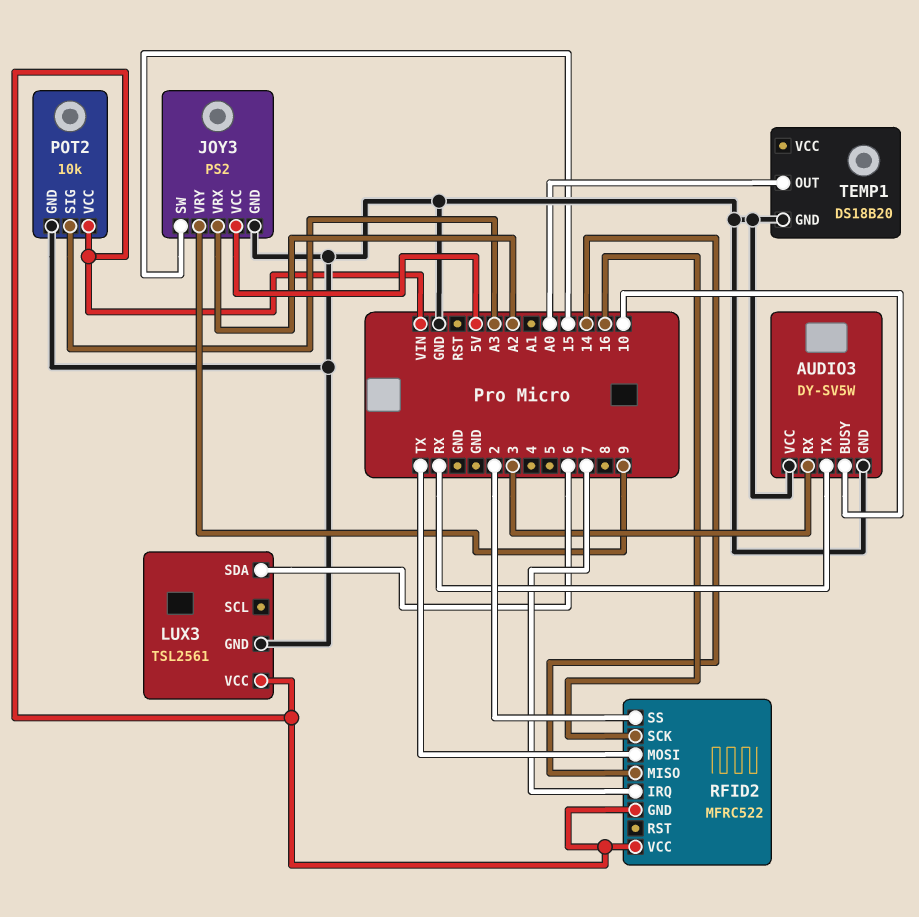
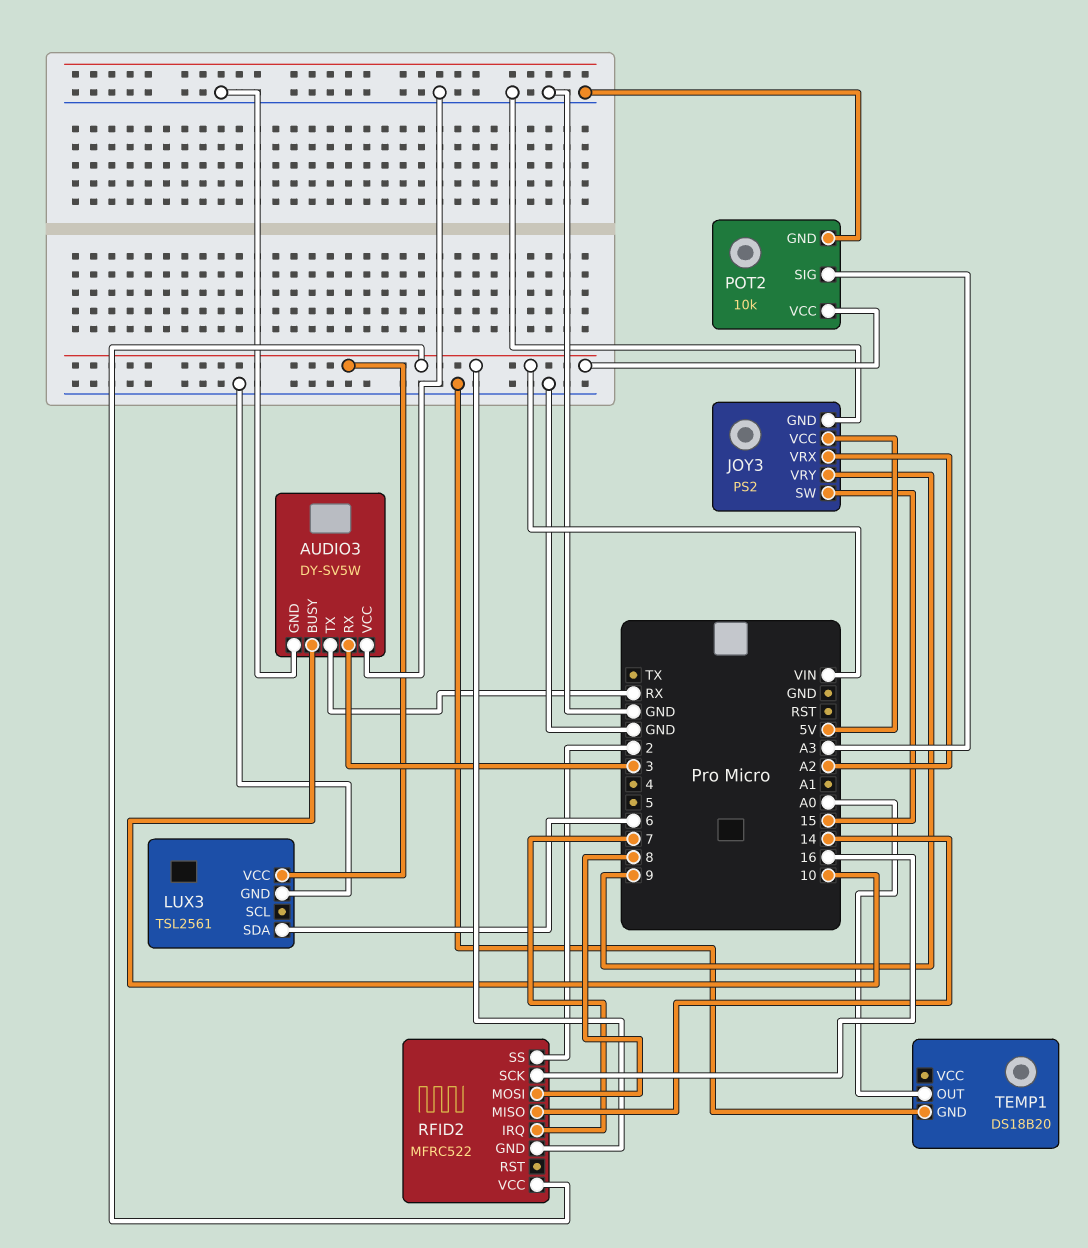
RFID2 pin MOSI: TX -> 8

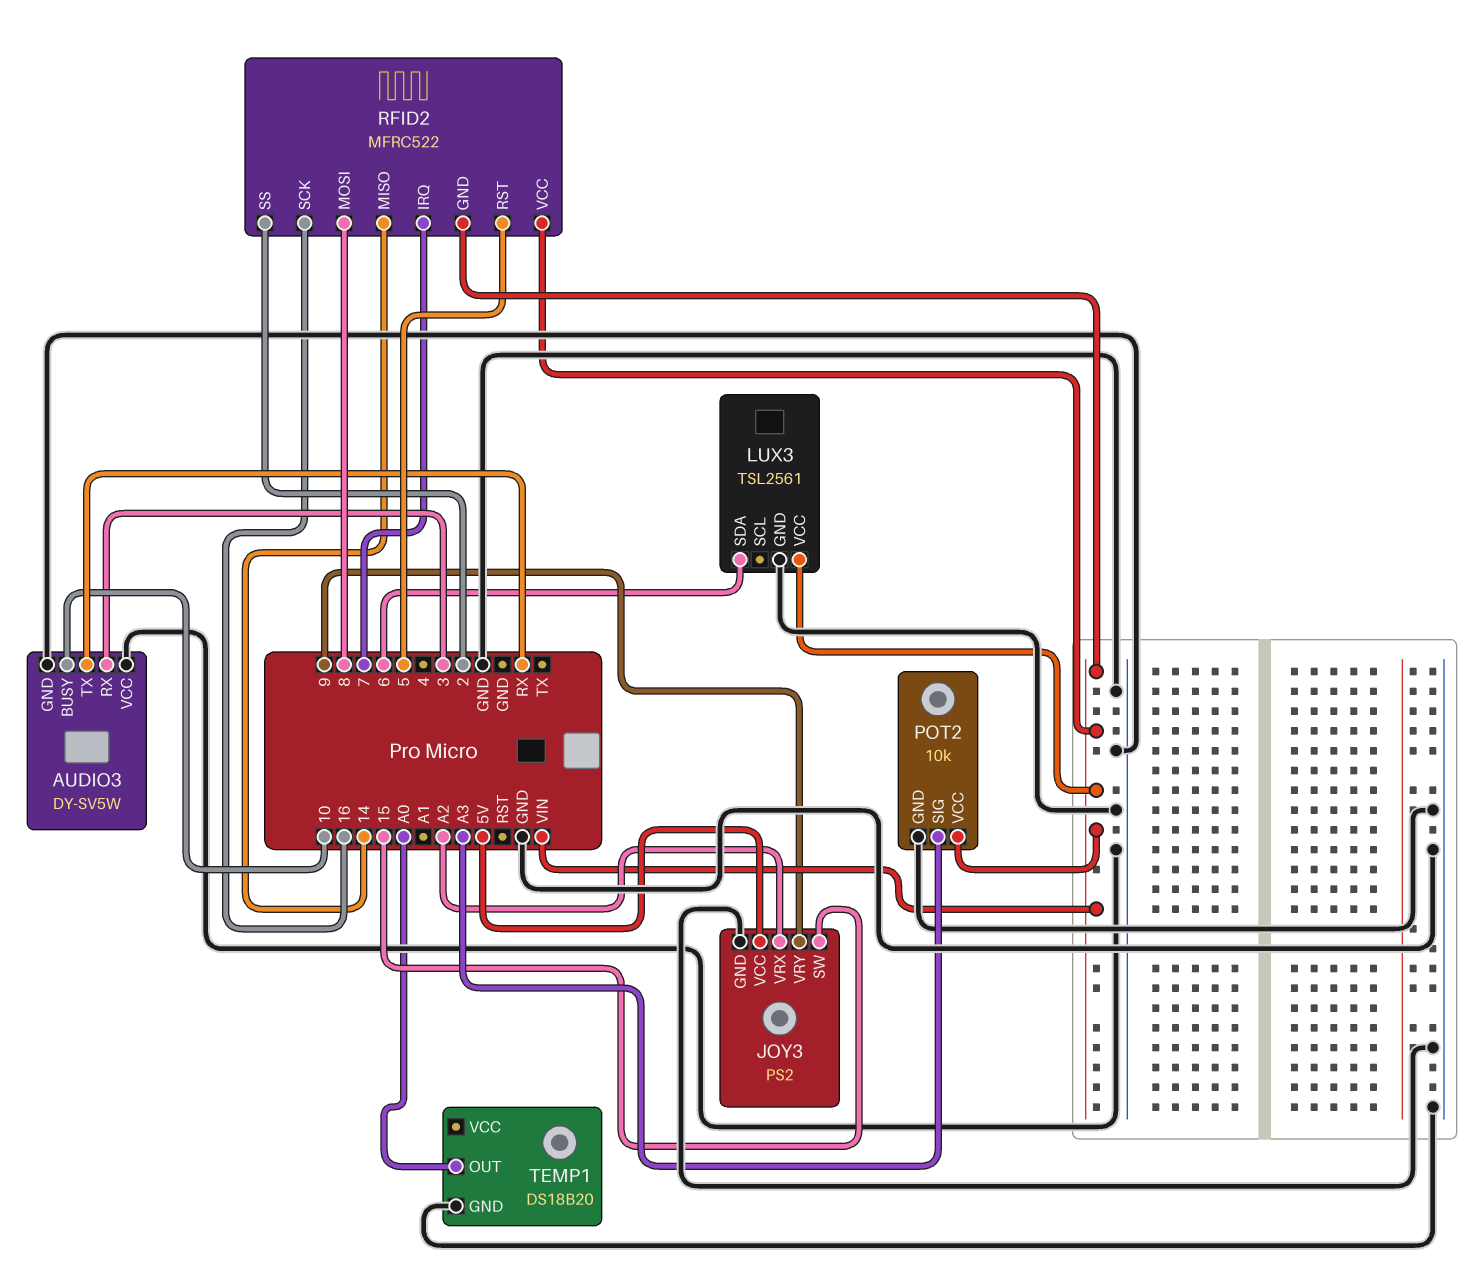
RFID2 pin RST: none -> 5

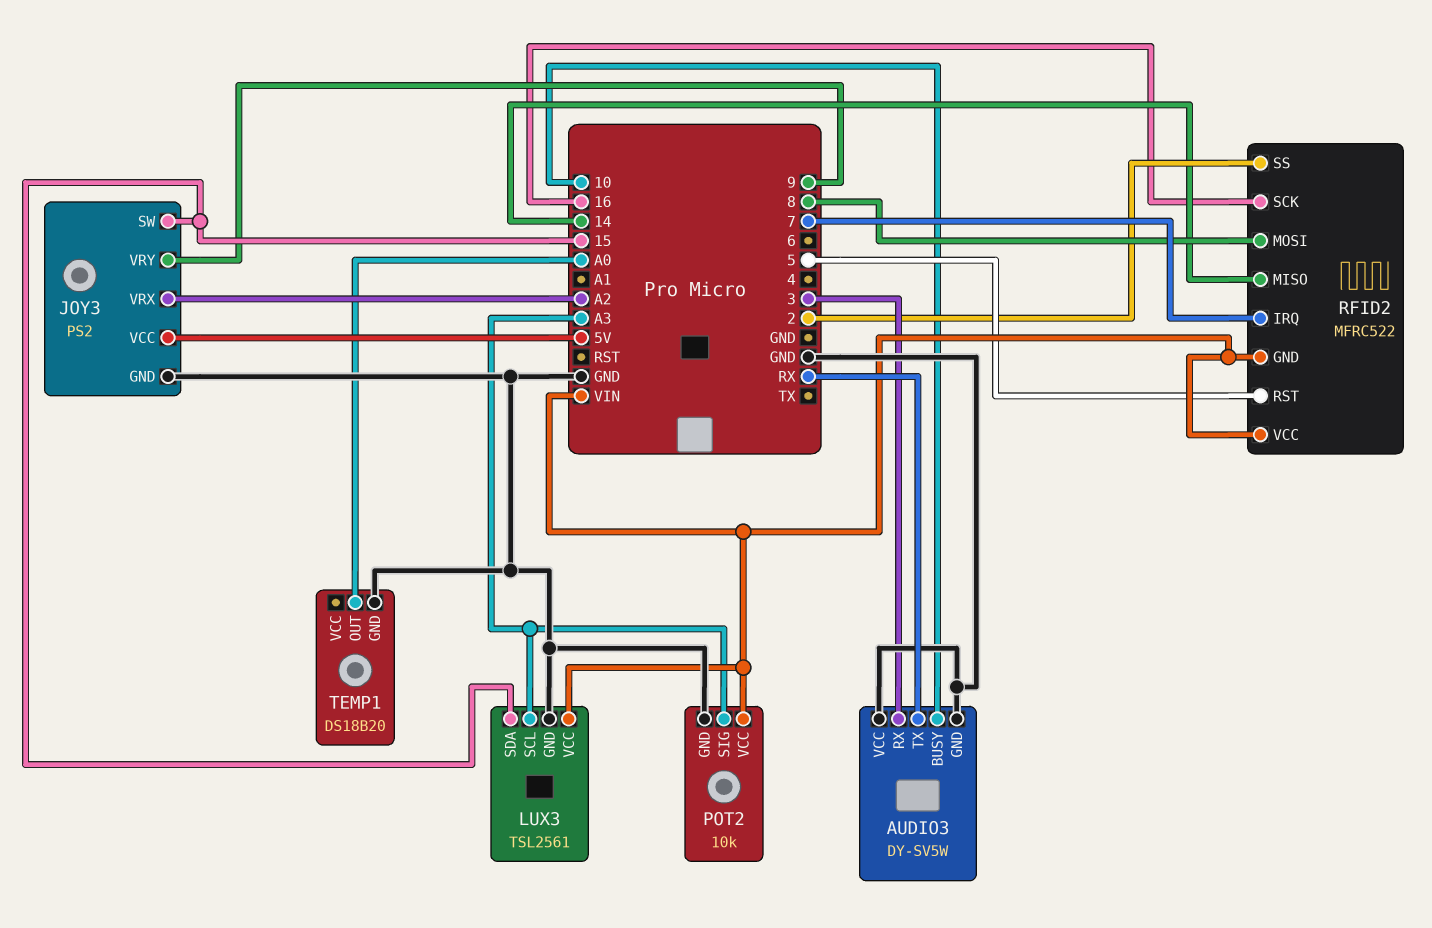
LUX3 pin SCL: none -> A3
LUX3 pin SDA: 6 -> 15

